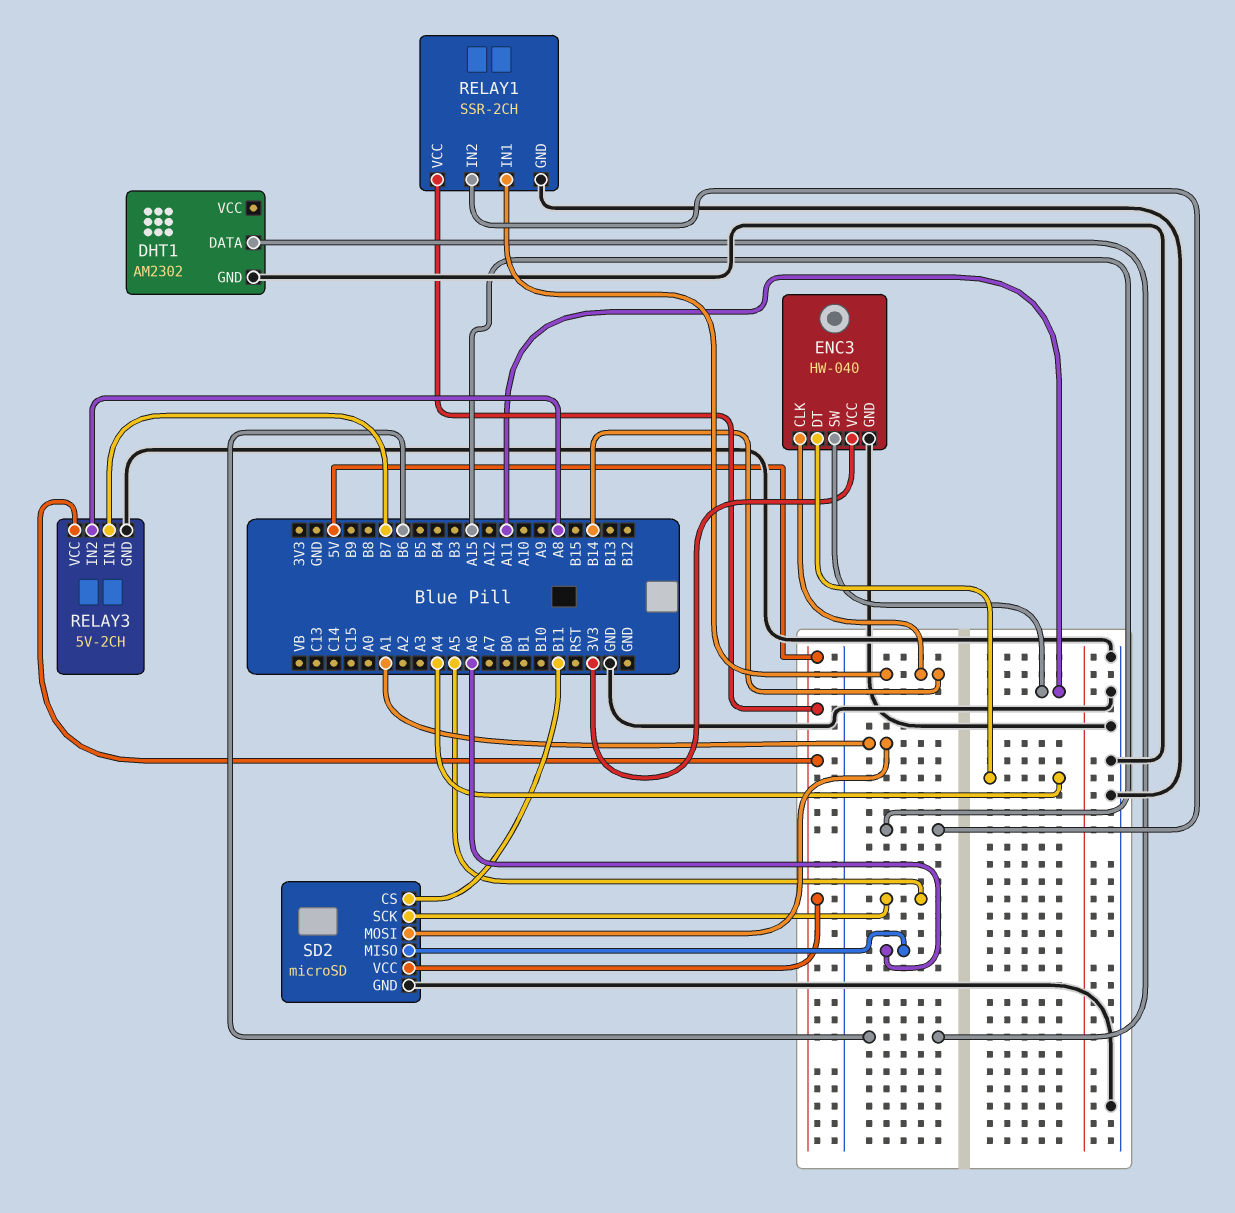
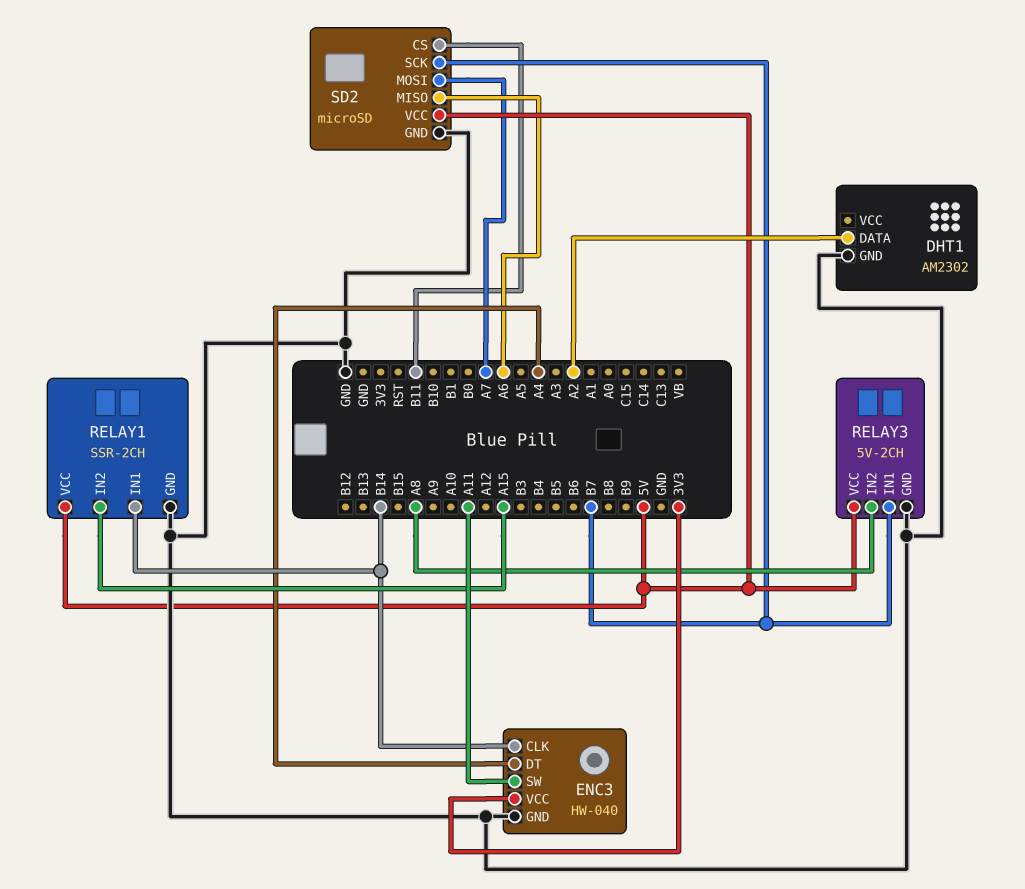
DHT1 pin DATA: B6 -> A2
SD2 pin MOSI: A1 -> A7
SD2 pin SCK: A5 -> B7

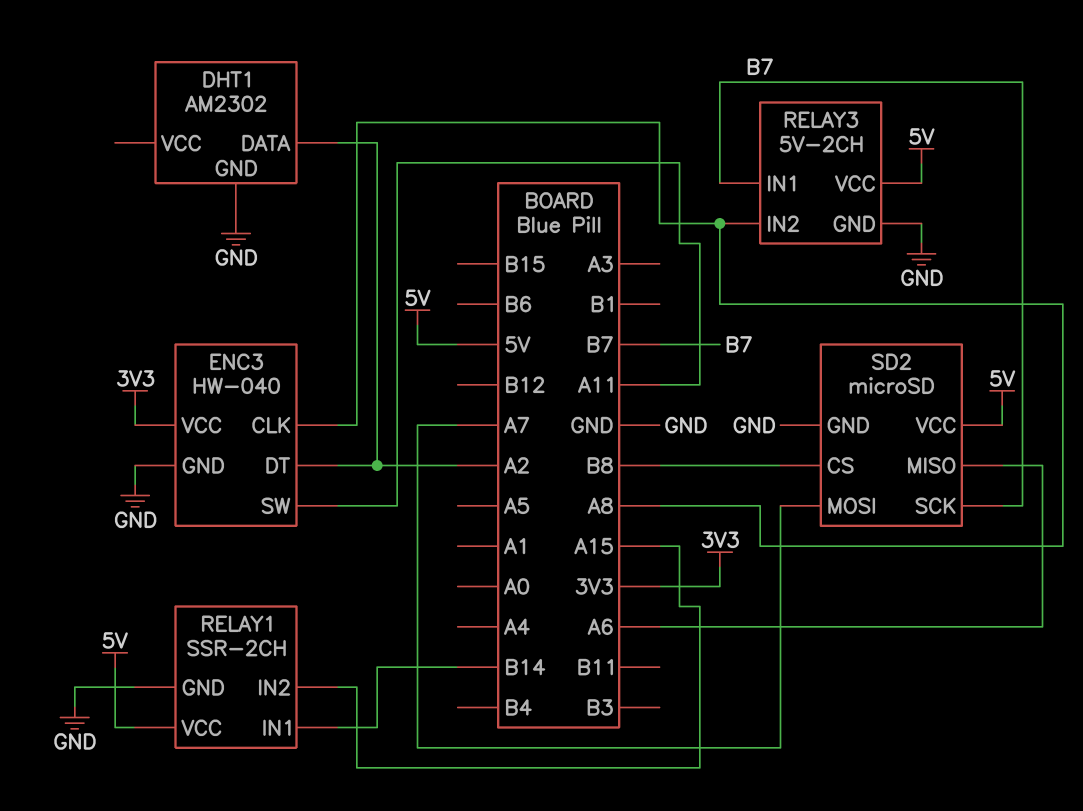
ENC3 pin CLK: B14 -> A8
ENC3 pin DT: A4 -> A2
SD2 pin CS: B11 -> B8

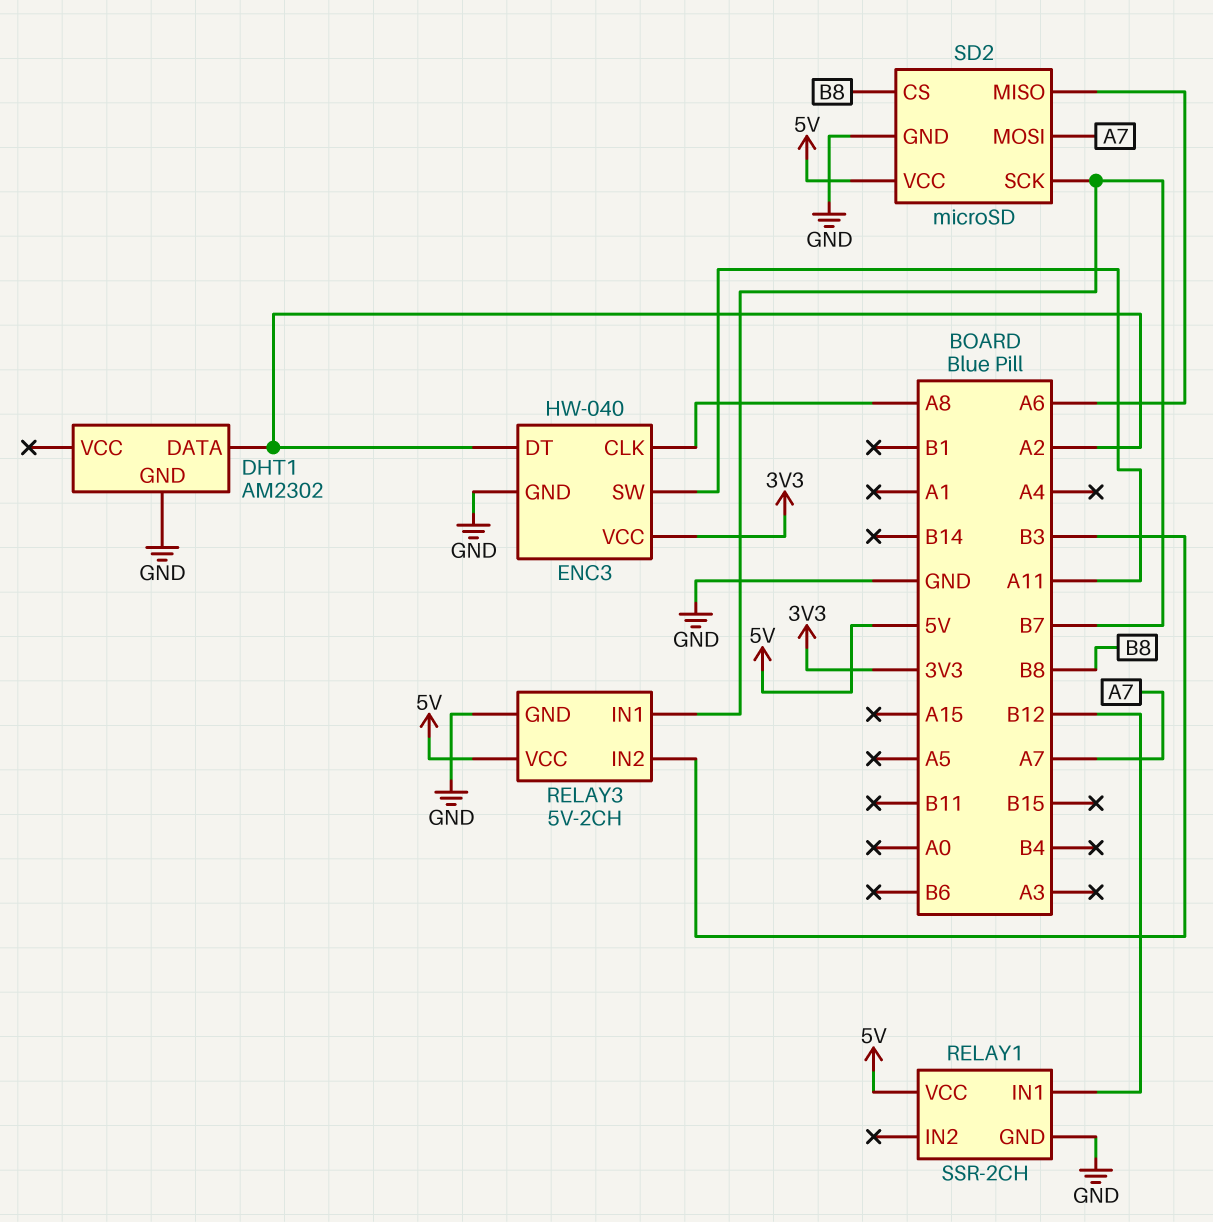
RELAY1 pin IN1: B14 -> B12
RELAY1 pin IN2: A15 -> none
RELAY3 pin IN2: A8 -> B3

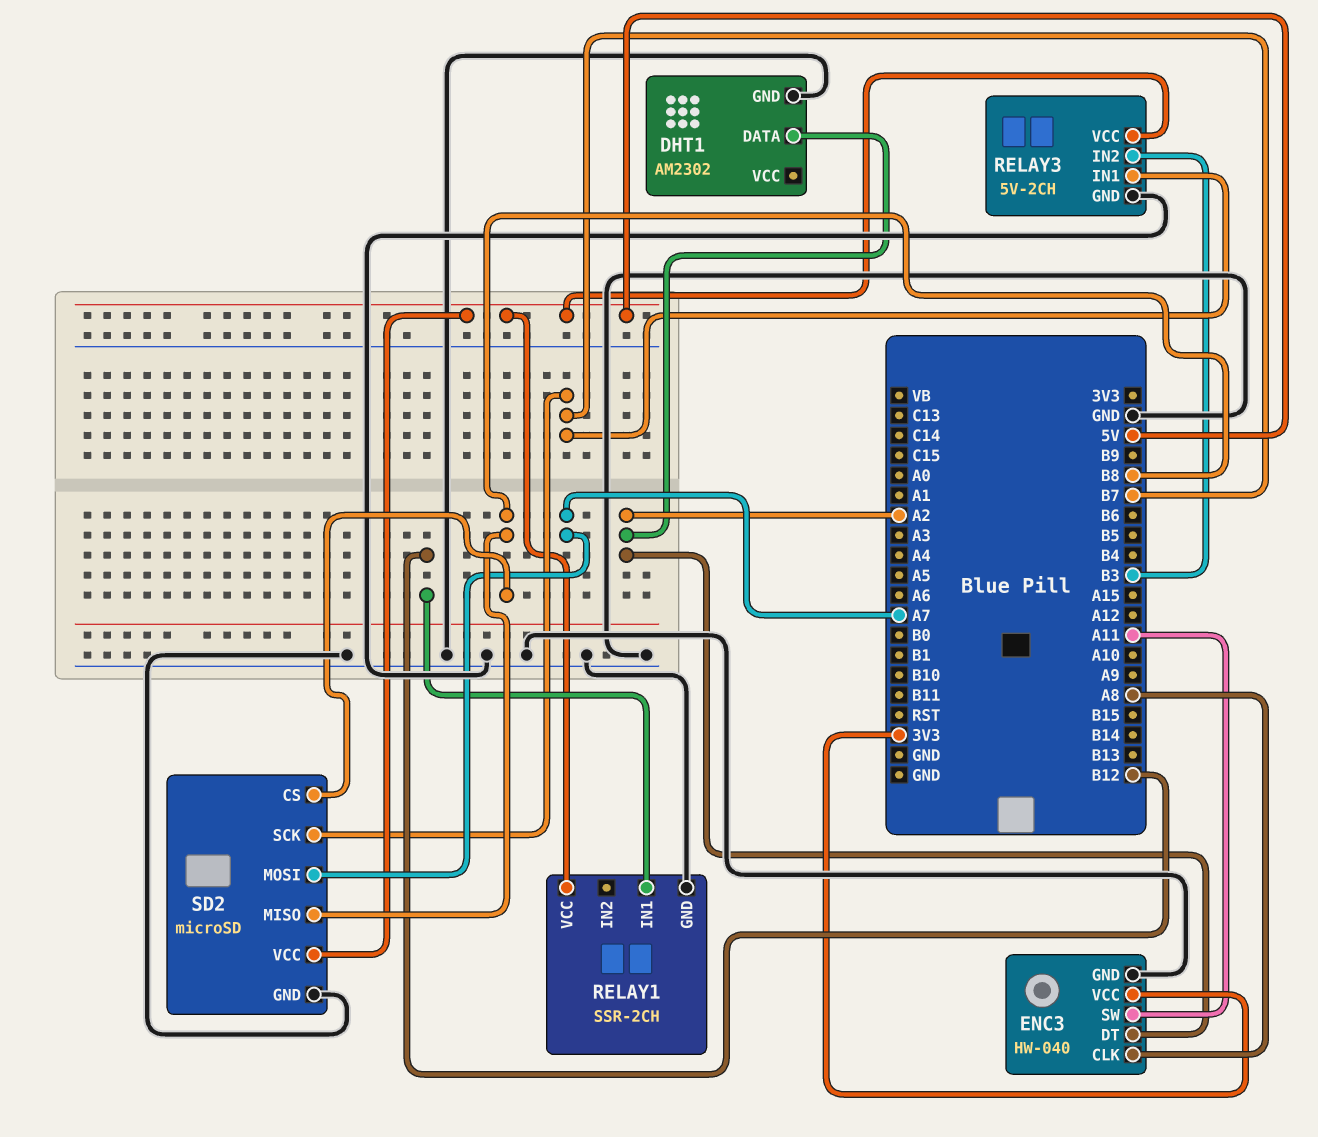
SD2 pin MISO: A6 -> B8

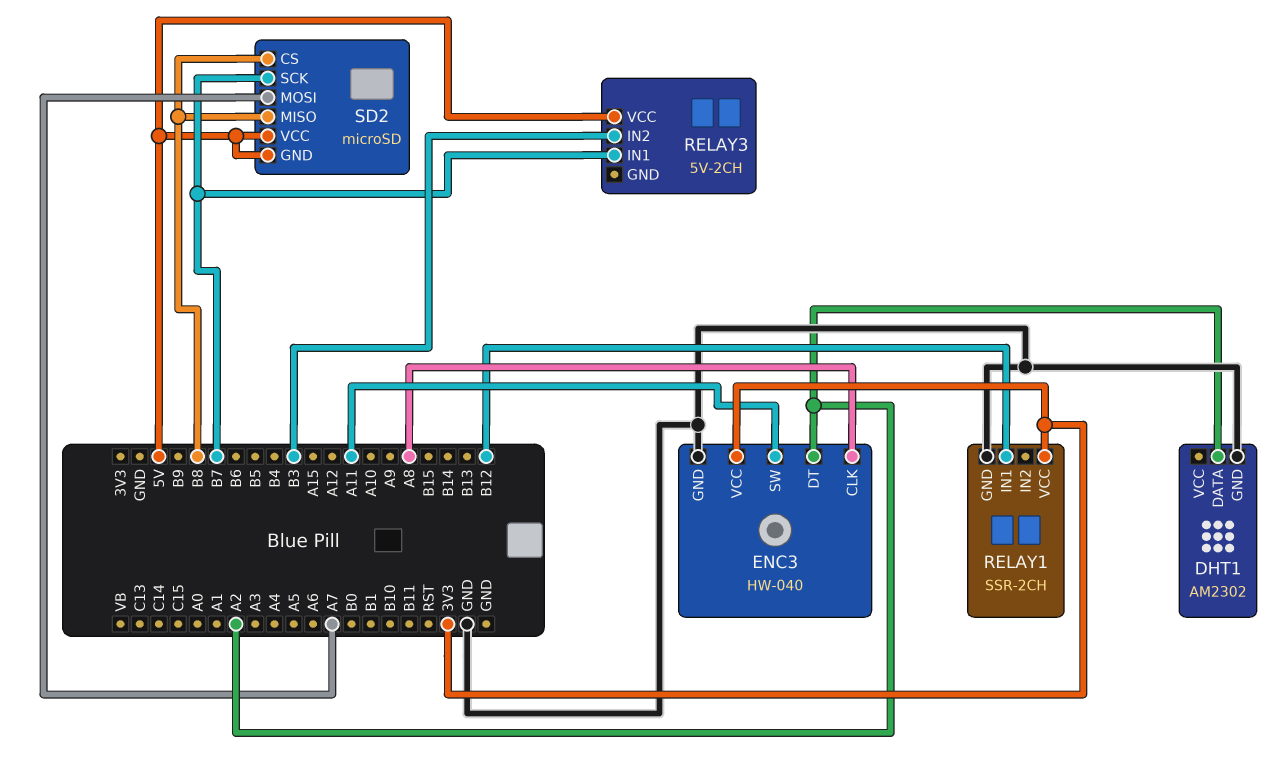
RELAY1 pin VCC: 5V -> 3V3
RELAY3 pin GND: GND -> none
SD2 pin GND: GND -> 5V

